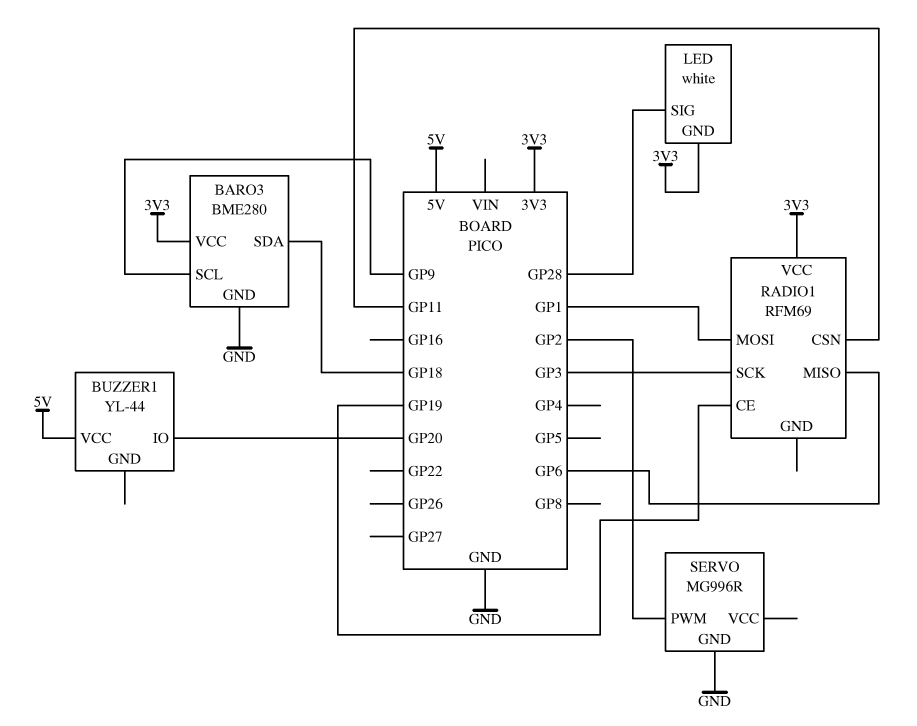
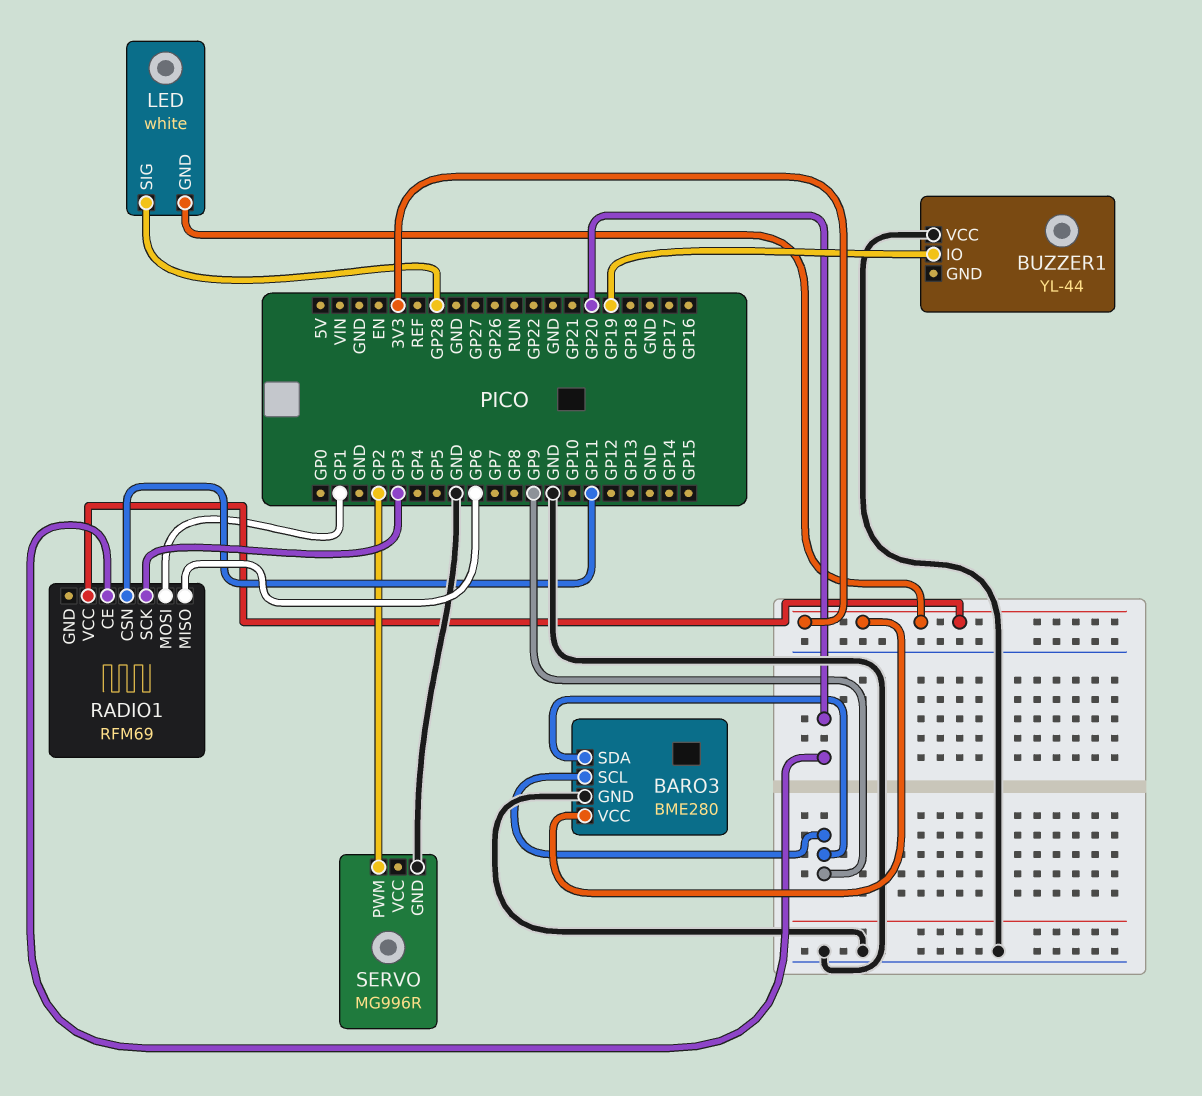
BARO3 pin SDA: GP18 -> GP9
BUZZER1 pin IO: GP20 -> GP19
BUZZER1 pin VCC: 5V -> GND
RADIO1 pin CE: GP19 -> GP20

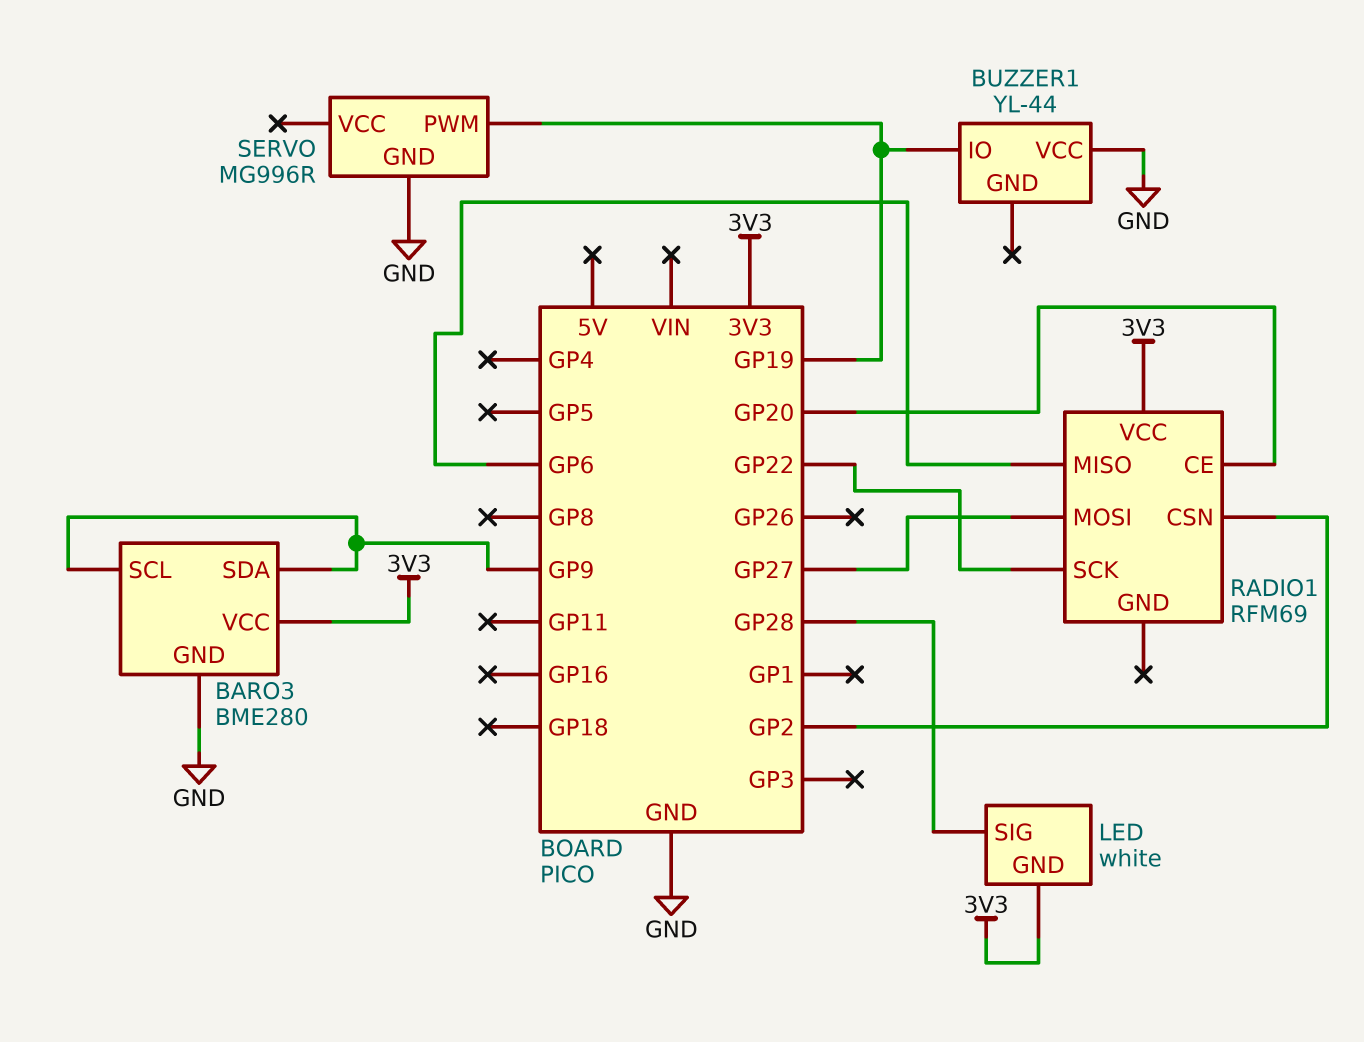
RADIO1 pin CSN: GP11 -> GP2
RADIO1 pin MOSI: GP1 -> GP27
RADIO1 pin SCK: GP3 -> GP22
SERVO pin PWM: GP2 -> GP19

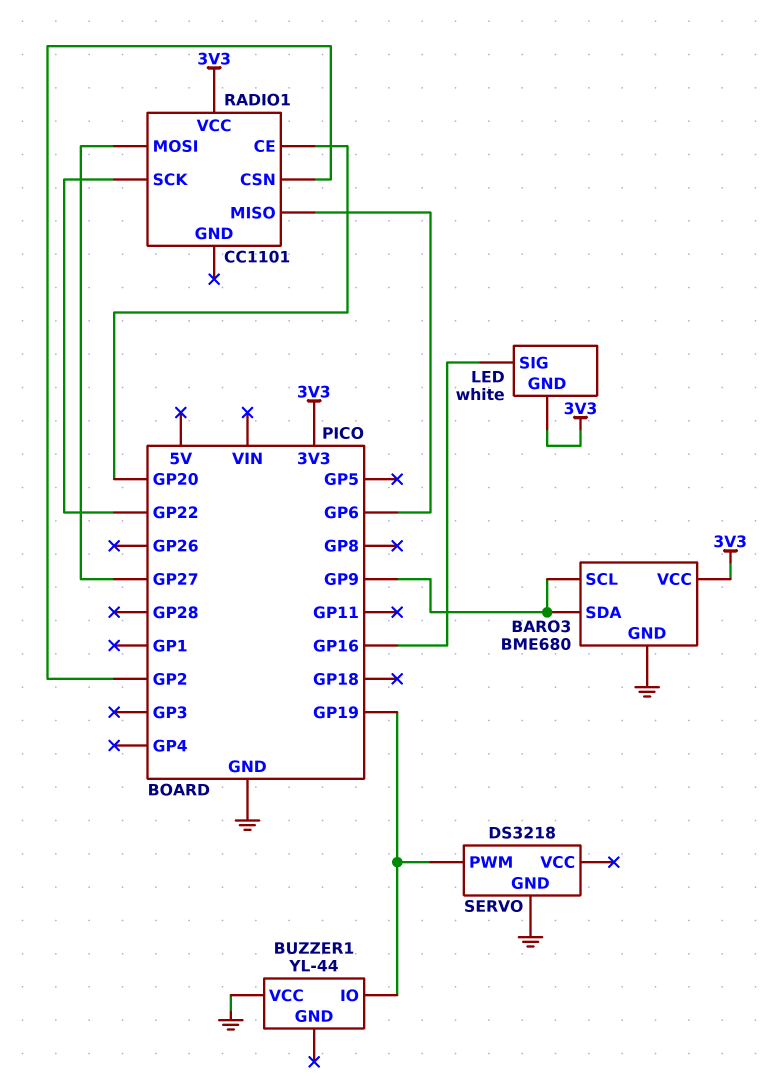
BARO3: BME280 -> BME680
LED pin SIG: GP28 -> GP16
RADIO1: RFM69 -> CC1101
SERVO: MG996R -> DS3218

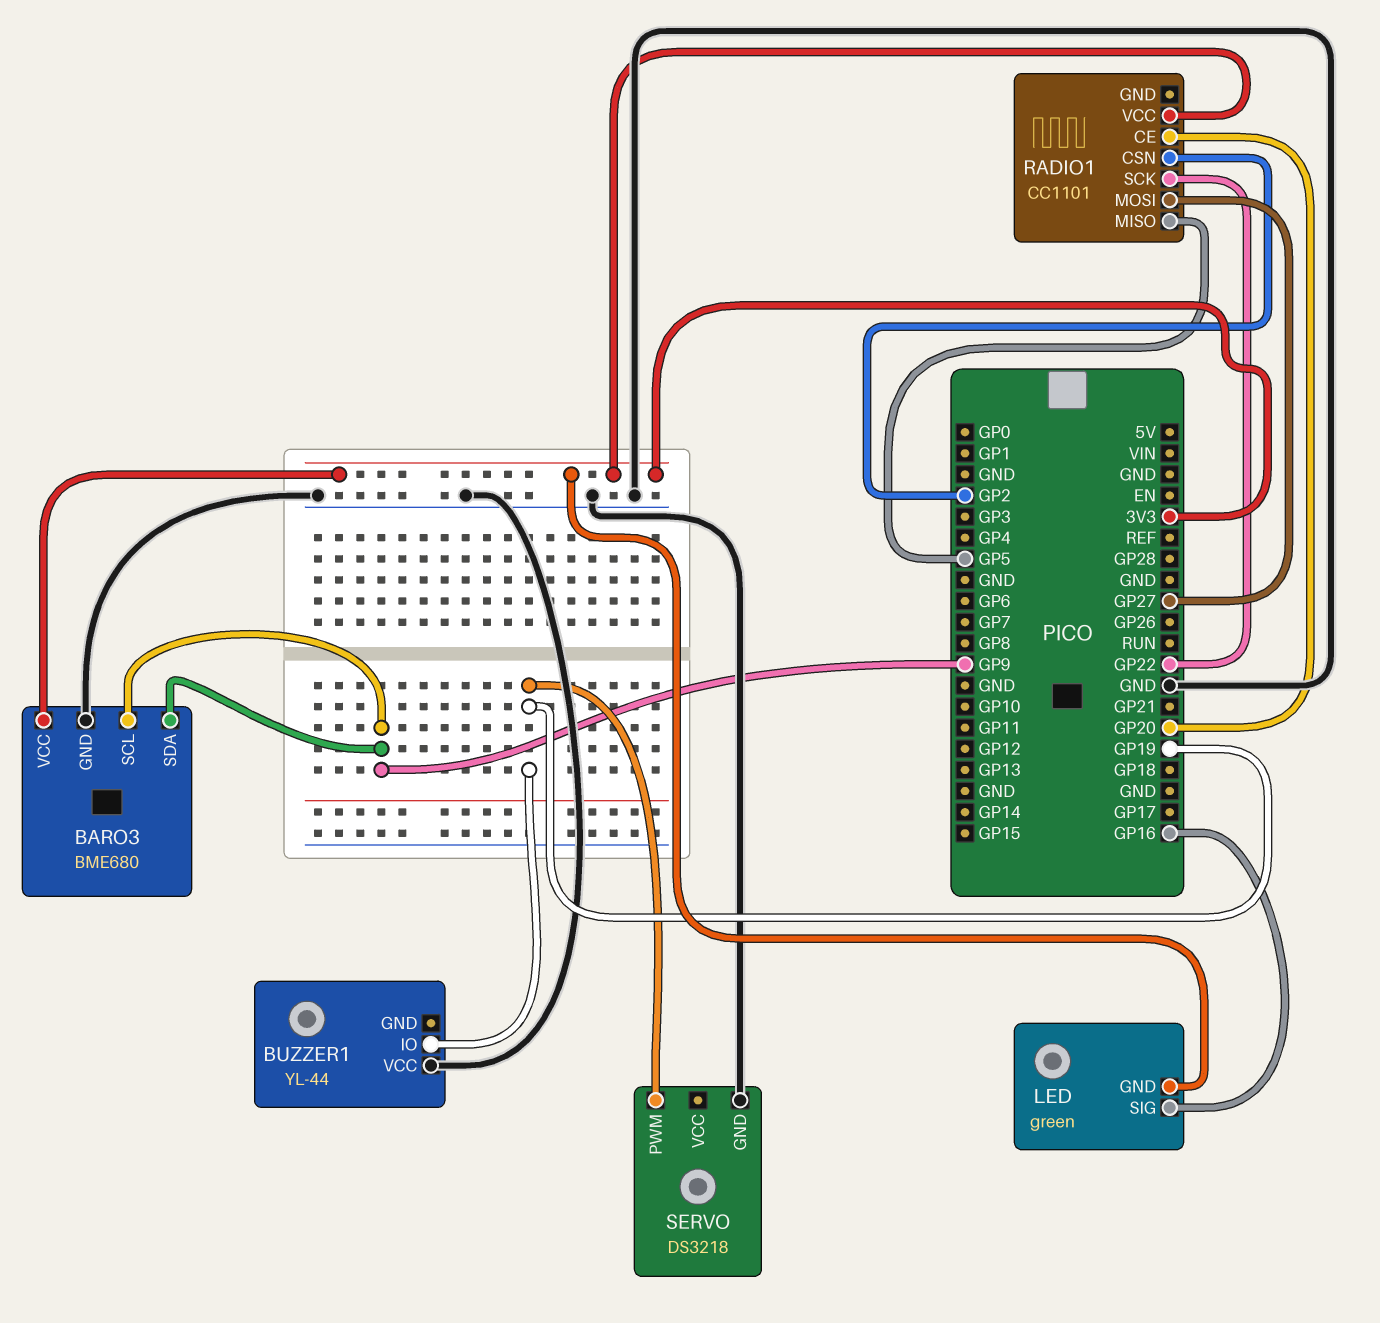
LED: white -> green
RADIO1 pin MISO: GP6 -> GP5

